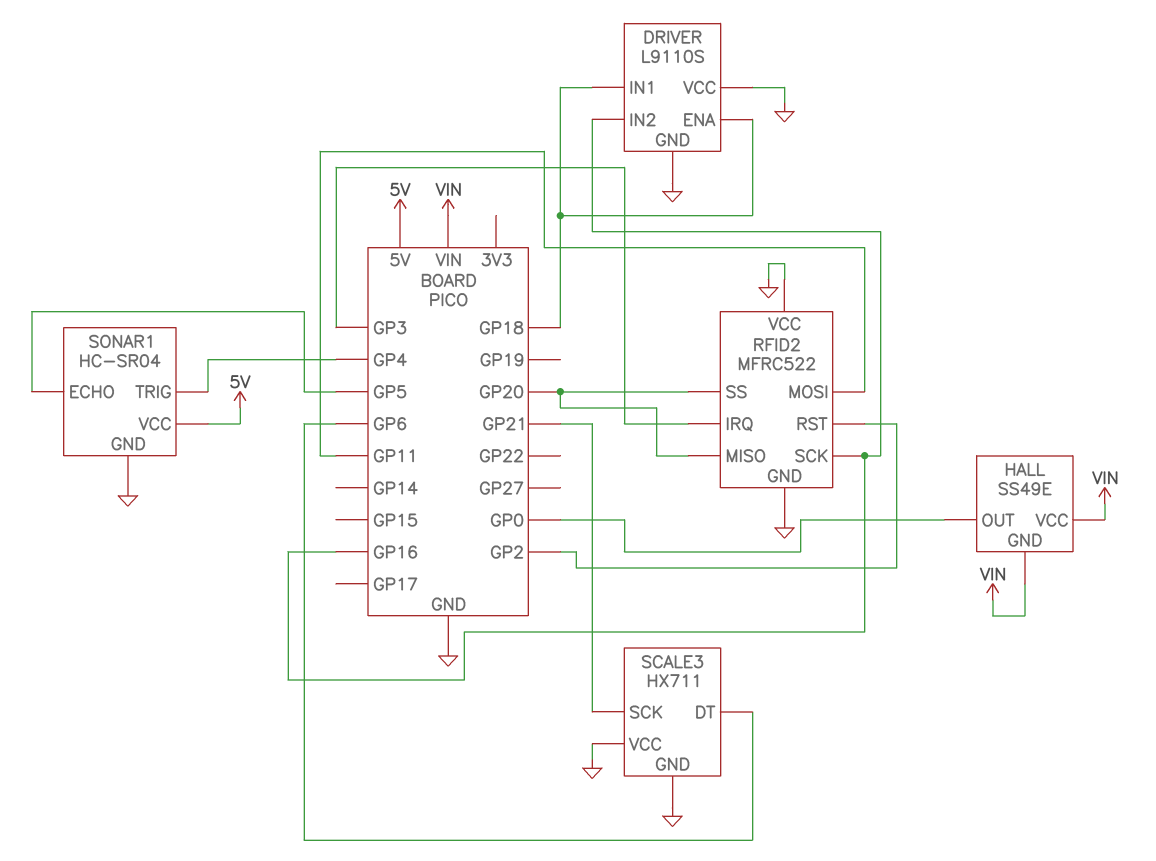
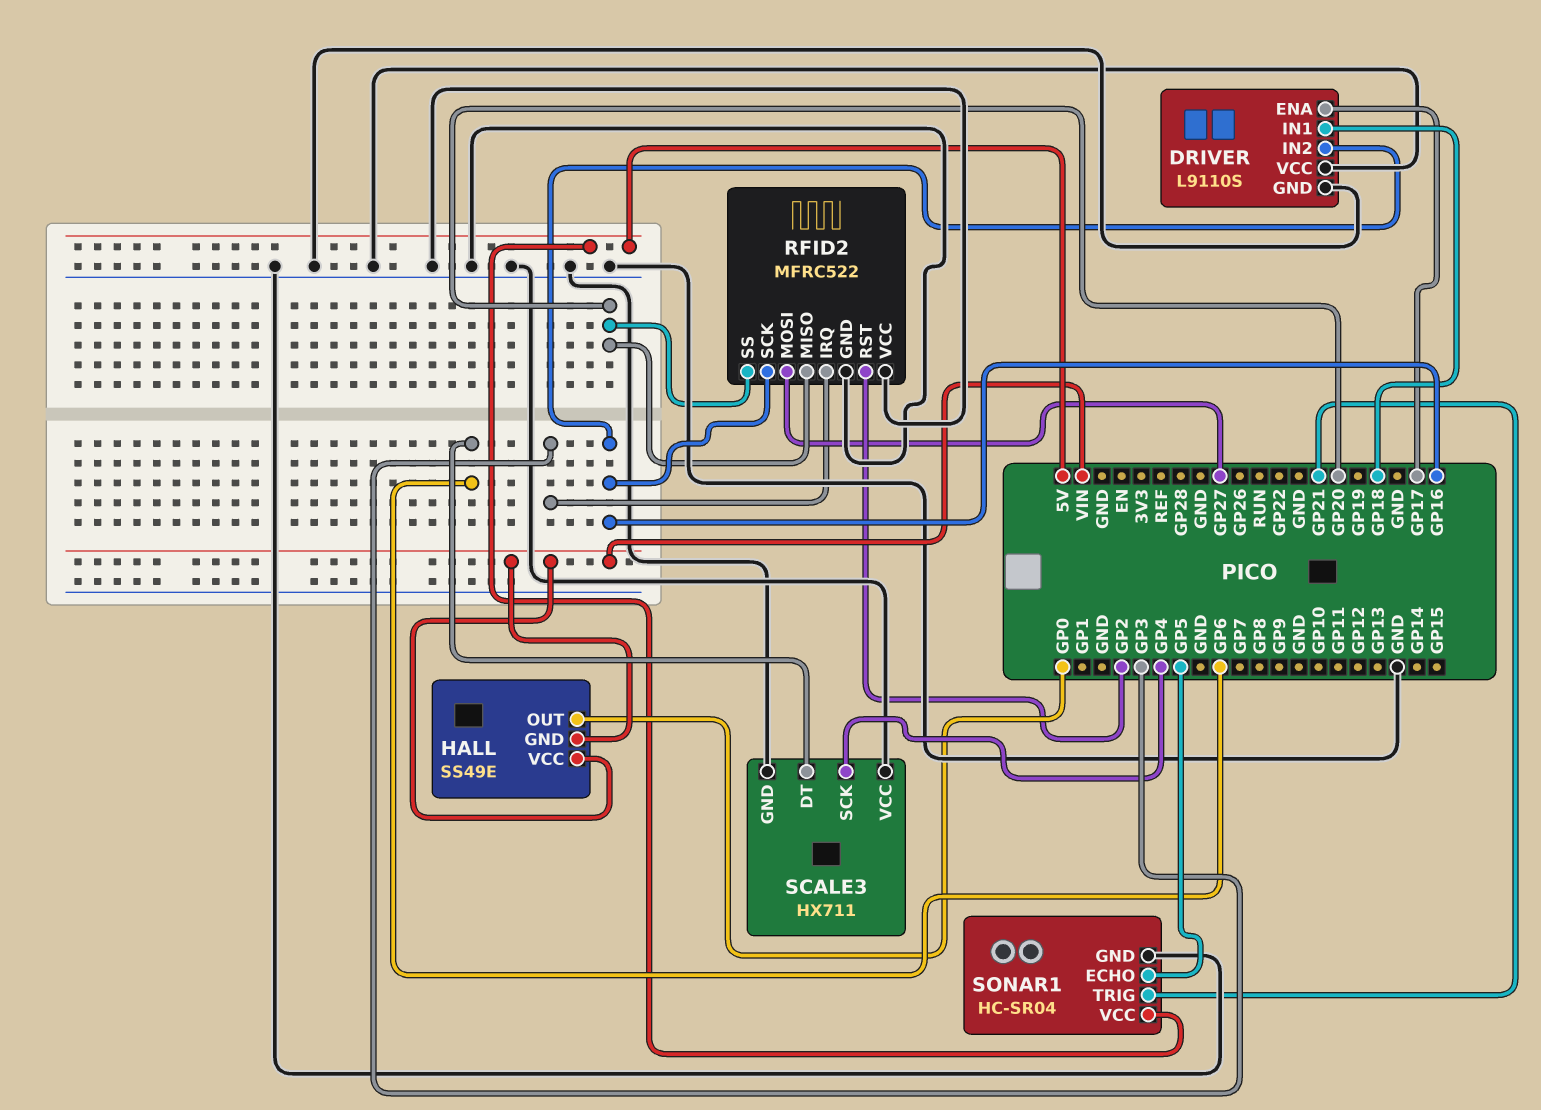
DRIVER pin ENA: GP18 -> GP17
RFID2 pin MOSI: GP11 -> GP27
SCALE3 pin SCK: GP21 -> GP4
SONAR1 pin TRIG: GP4 -> GP21

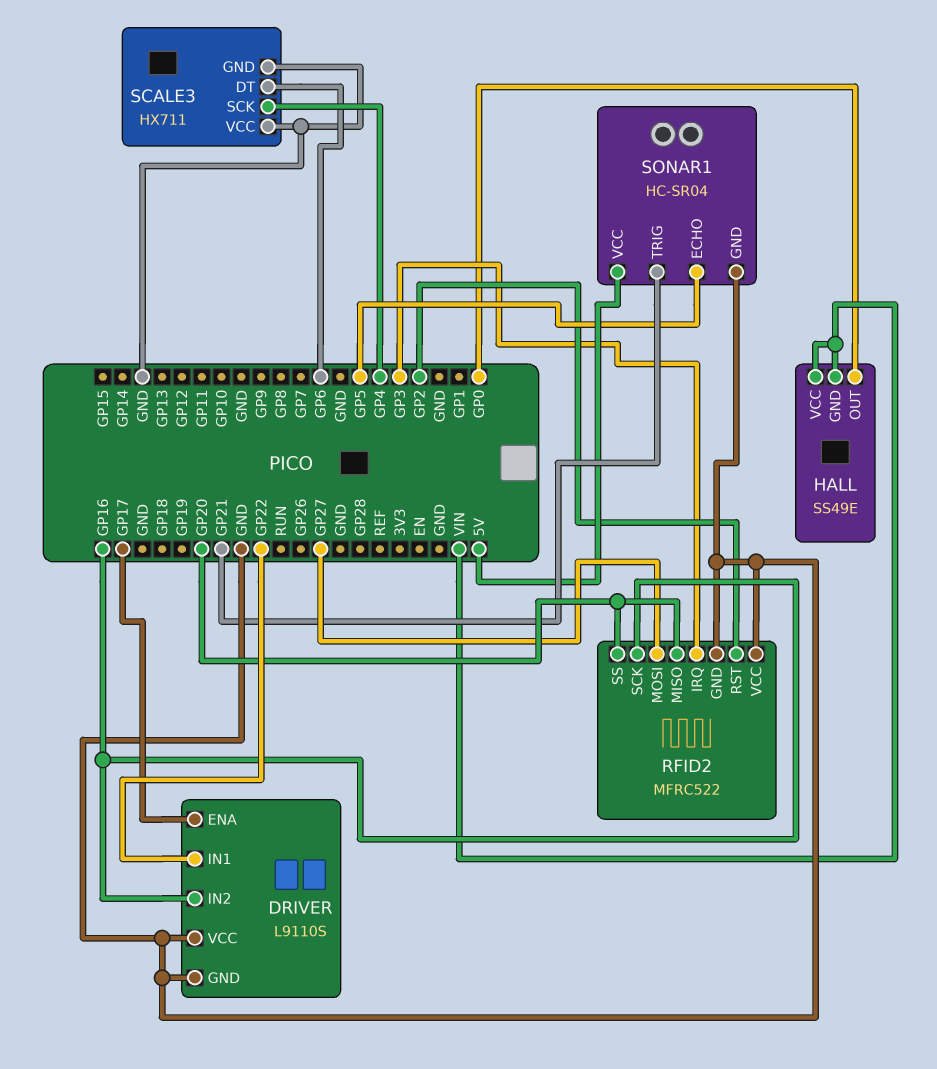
DRIVER pin IN1: GP18 -> GP22

